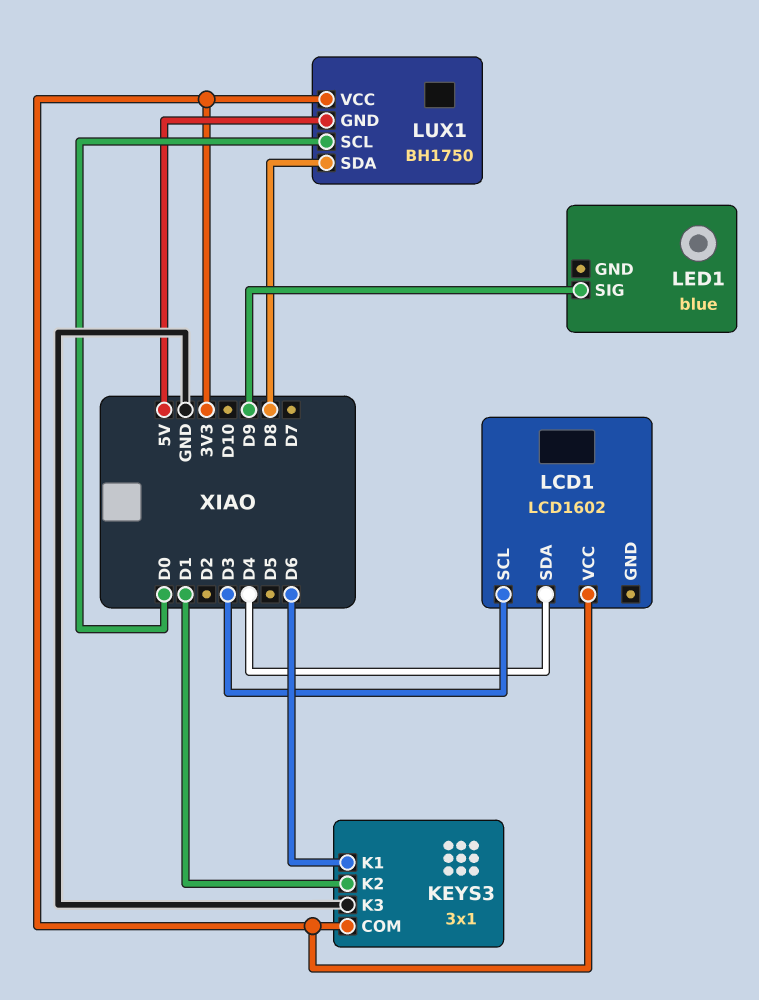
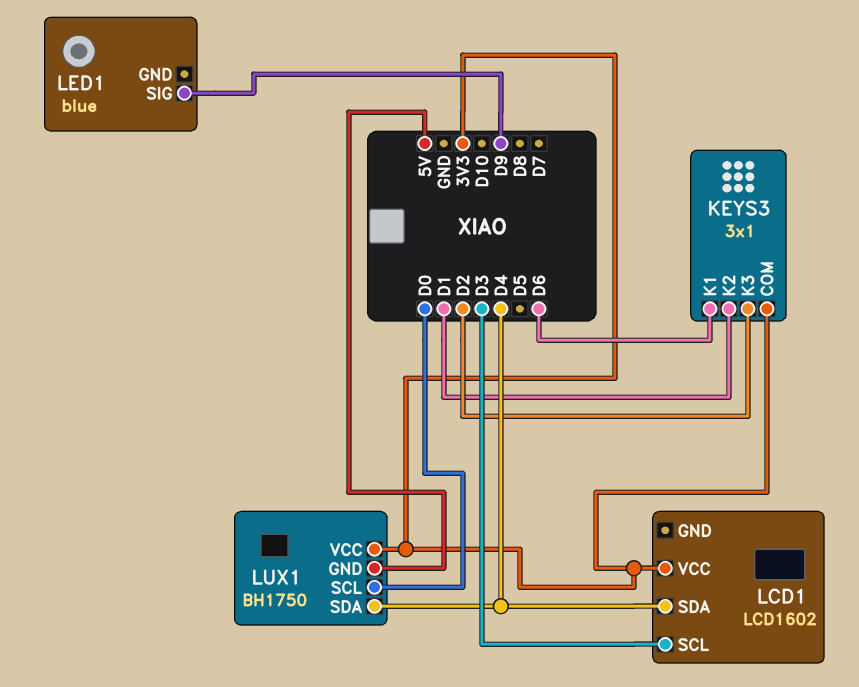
KEYS3 pin K3: GND -> D2
LUX1 pin SDA: D8 -> D4

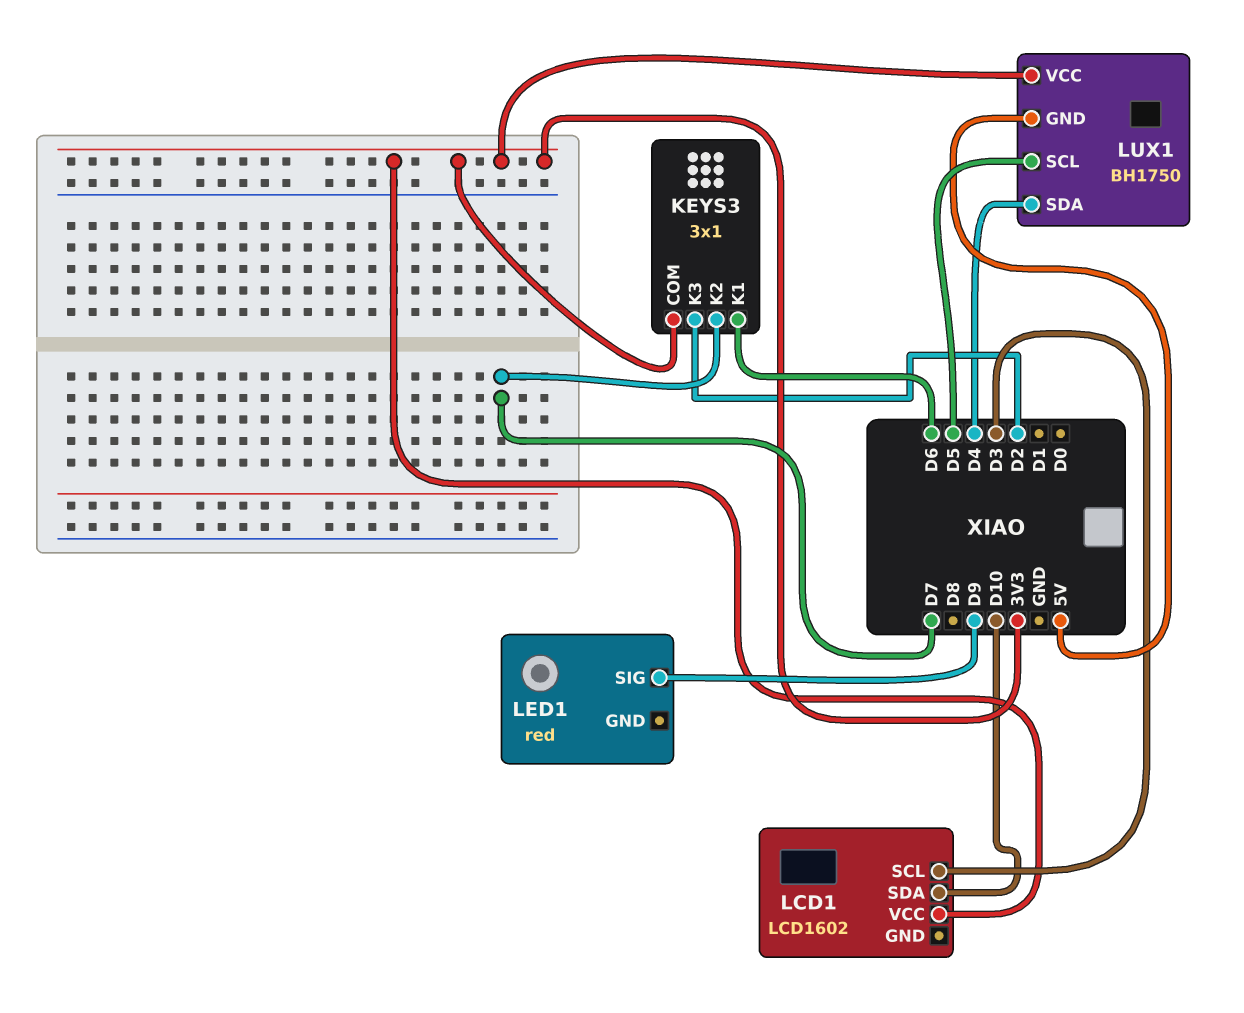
KEYS3 pin K2: D1 -> D7
LCD1 pin SDA: D4 -> D10
LED1: blue -> red
LUX1 pin SCL: D0 -> D5

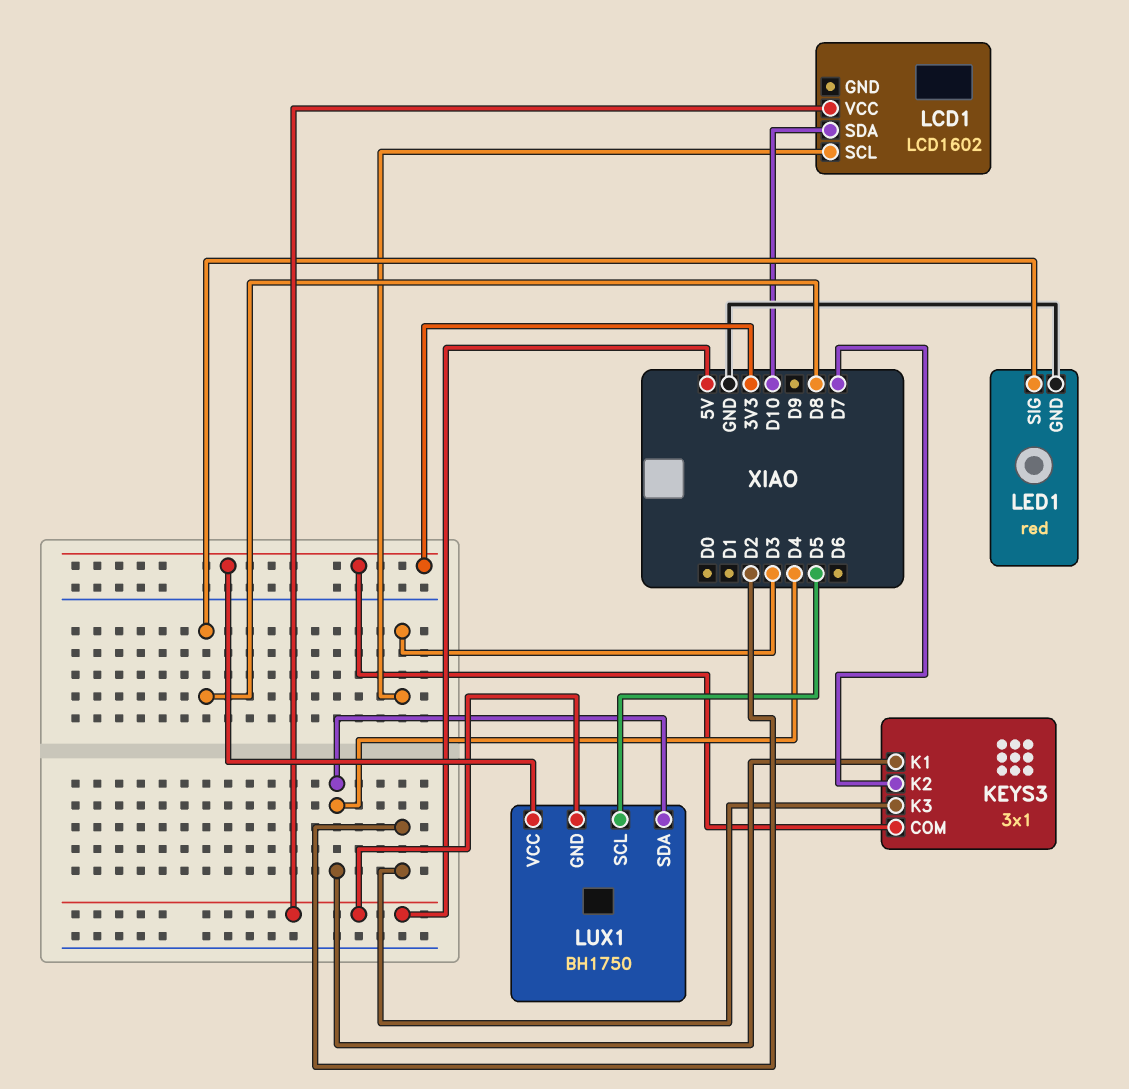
KEYS3 pin K1: D6 -> D4
LCD1 pin VCC: 3V3 -> 5V
LED1 pin GND: none -> GND
LED1 pin SIG: D9 -> D8

